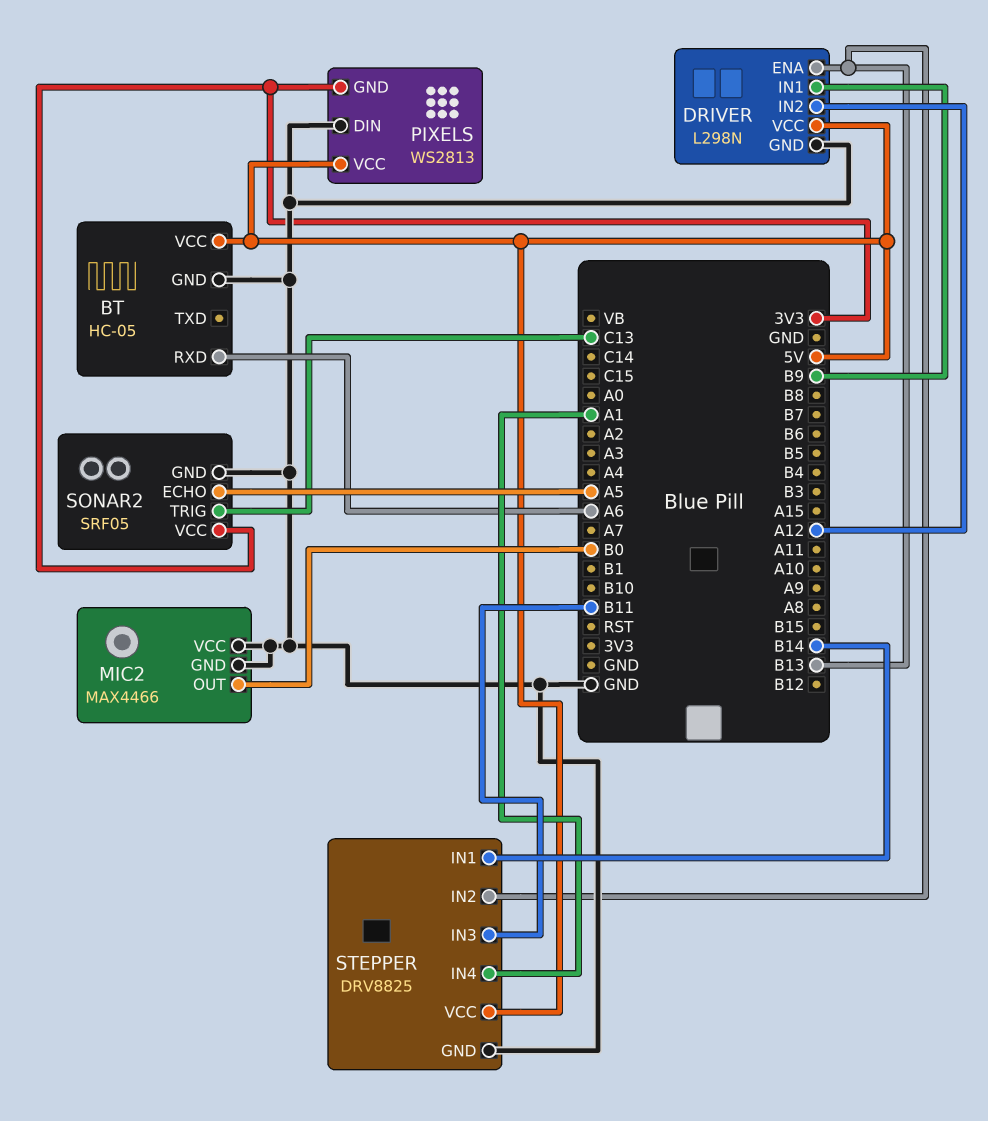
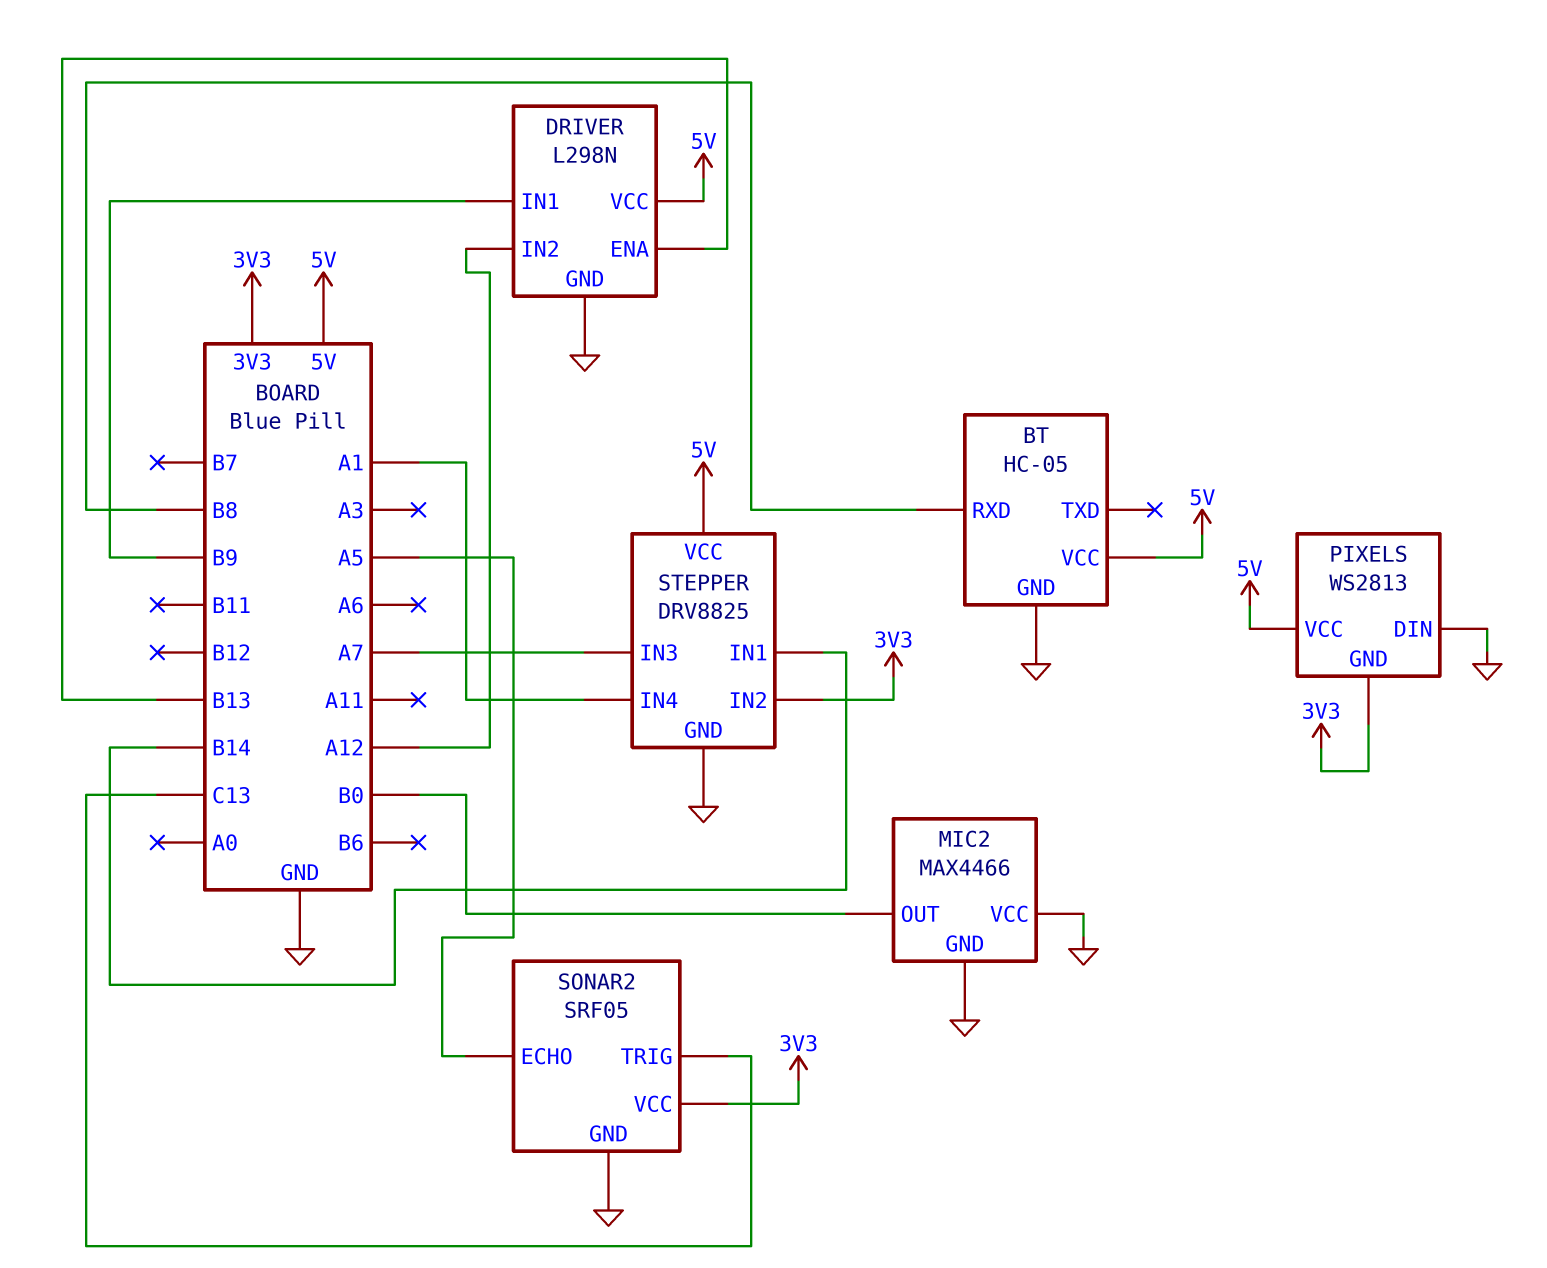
BT pin RXD: A6 -> B8
STEPPER pin IN2: B13 -> 3V3
STEPPER pin IN3: B11 -> A7

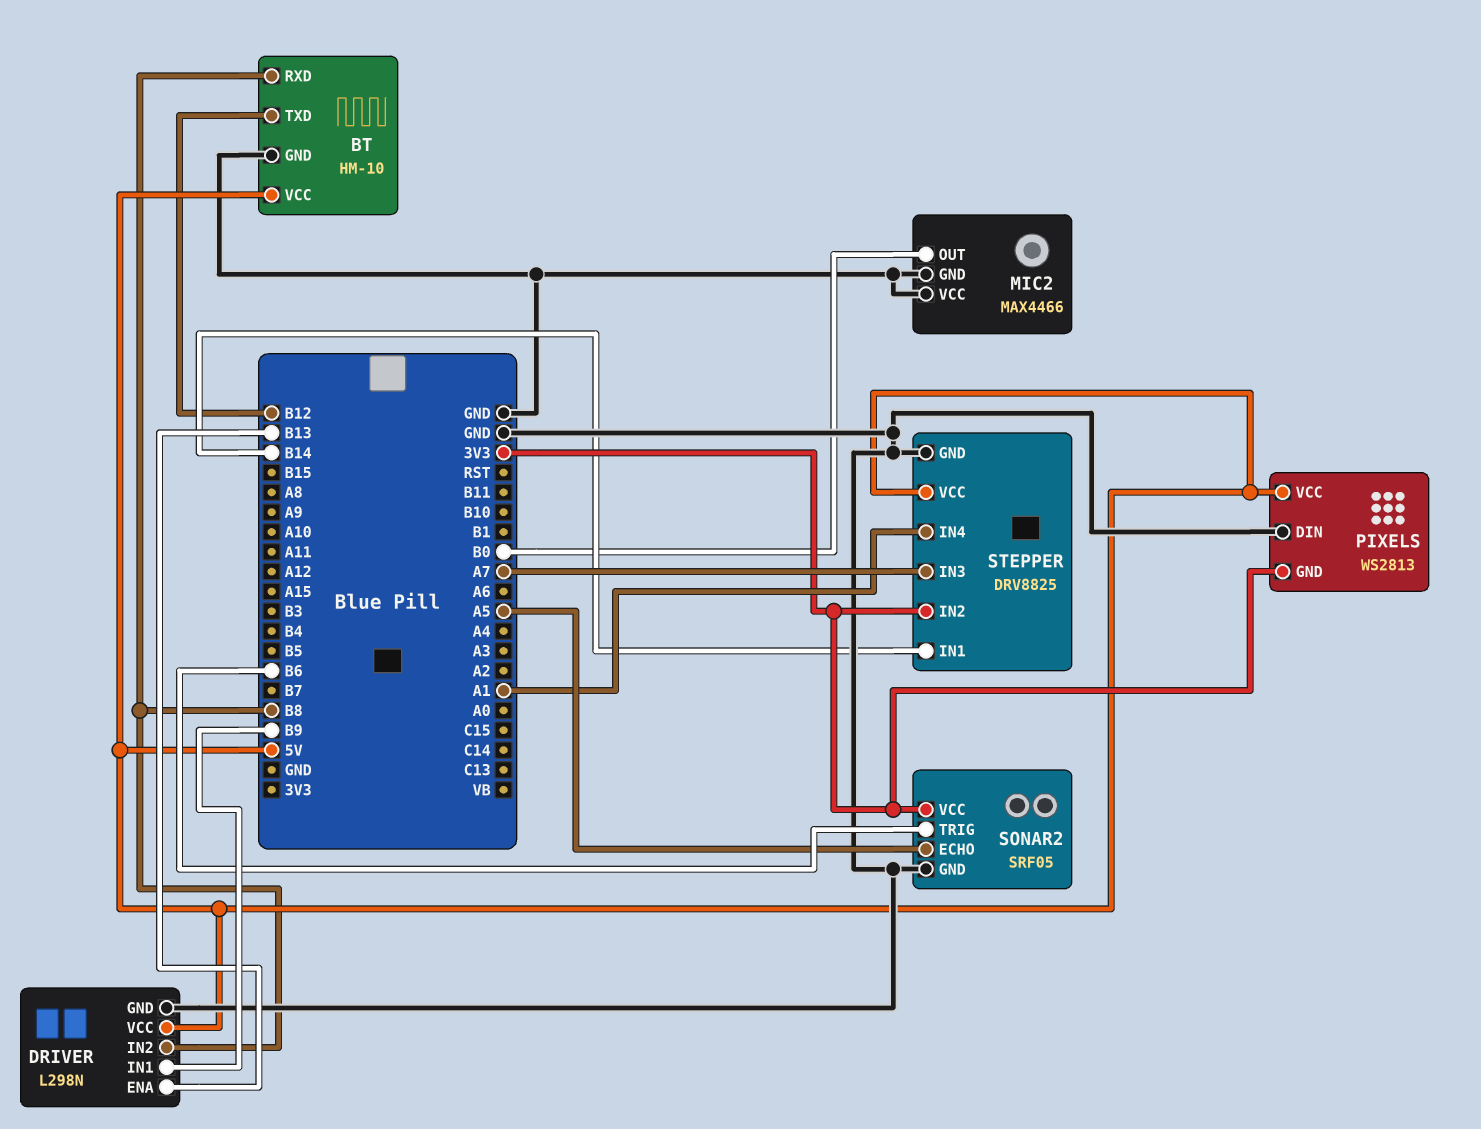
BT: HC-05 -> HM-10
BT pin TXD: none -> B12
DRIVER pin IN2: A12 -> B8
SONAR2 pin TRIG: C13 -> B6

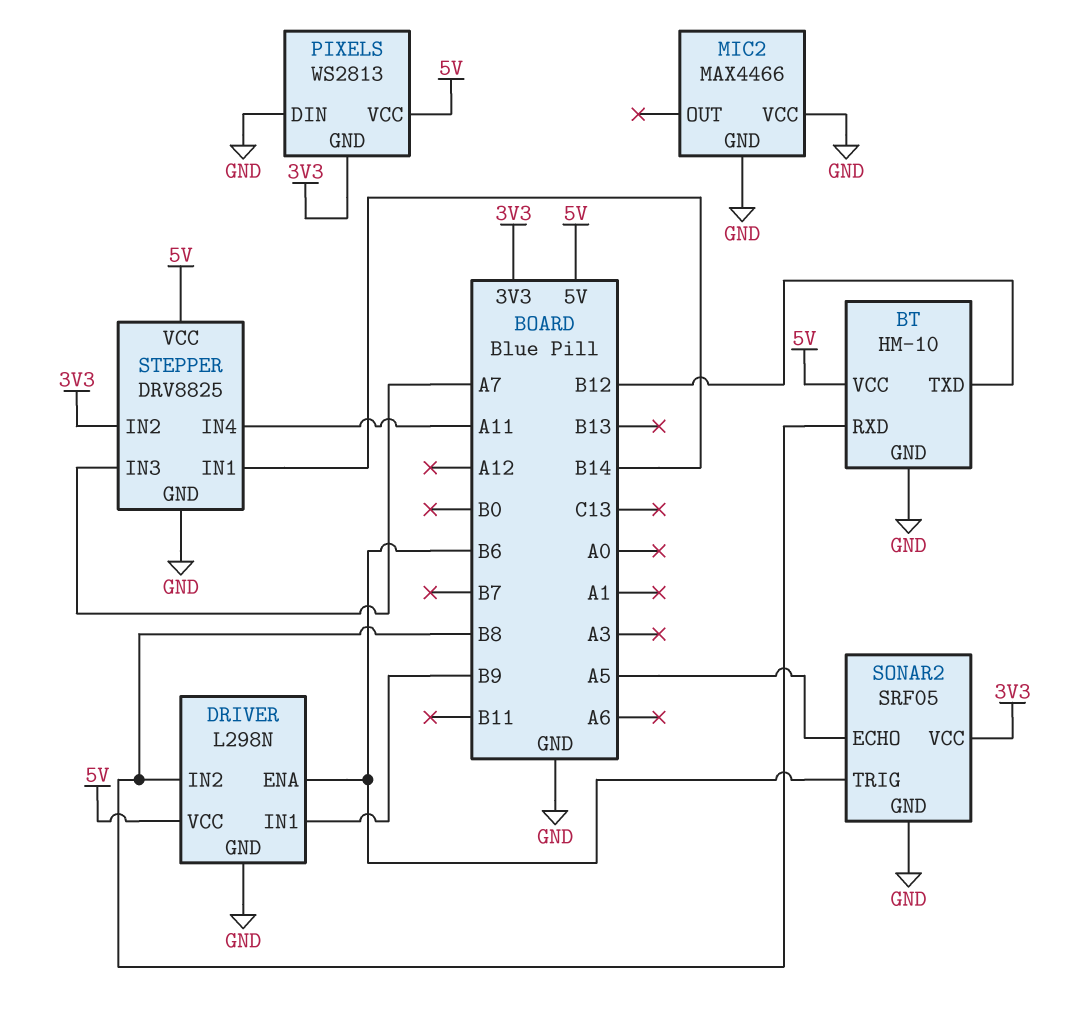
DRIVER pin ENA: B13 -> B6
MIC2 pin OUT: B0 -> none
STEPPER pin IN4: A1 -> A11

